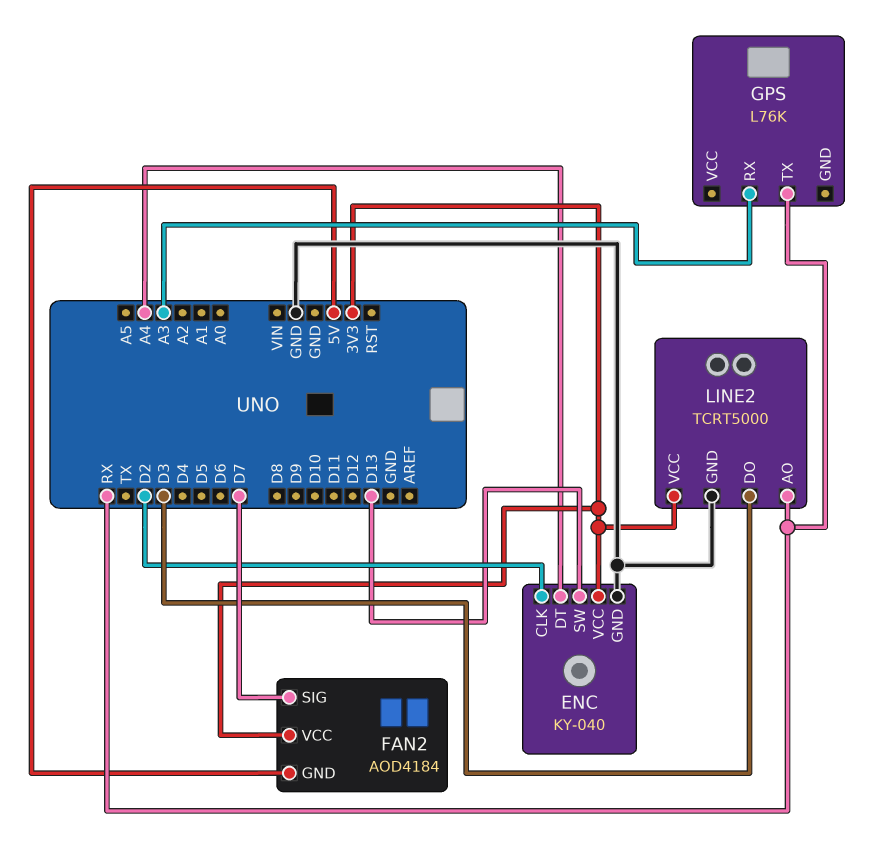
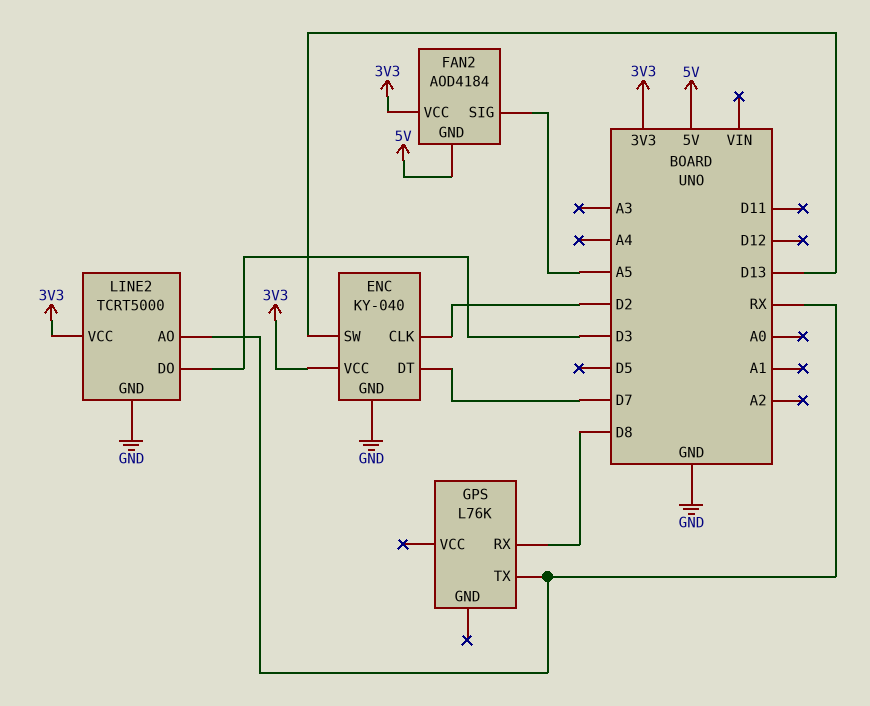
ENC pin DT: A4 -> D7
FAN2 pin SIG: D7 -> A5
GPS pin RX: A3 -> D8

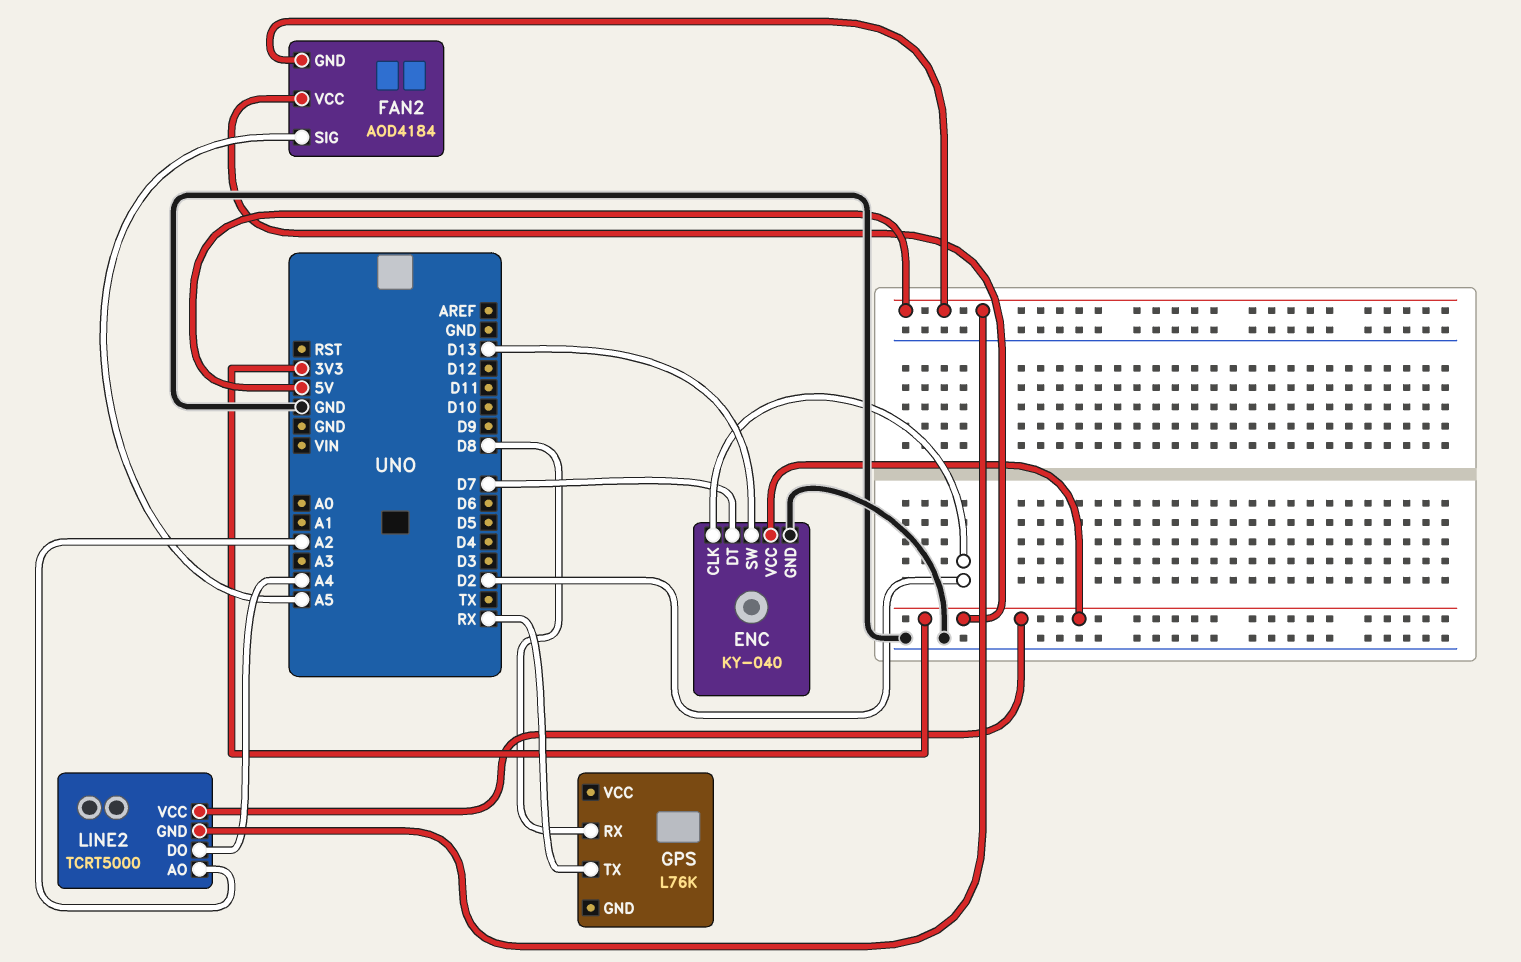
LINE2 pin AO: RX -> A2
LINE2 pin DO: D3 -> A4
LINE2 pin GND: GND -> 5V

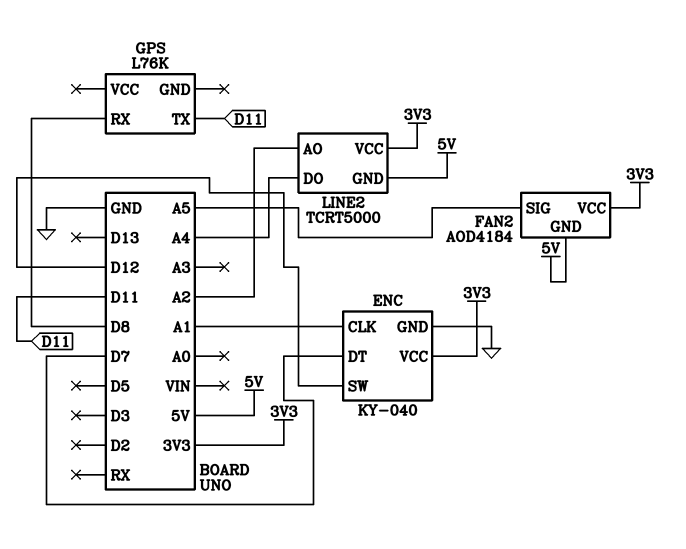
ENC pin CLK: D2 -> A1
ENC pin SW: D13 -> D12
GPS pin TX: RX -> D11

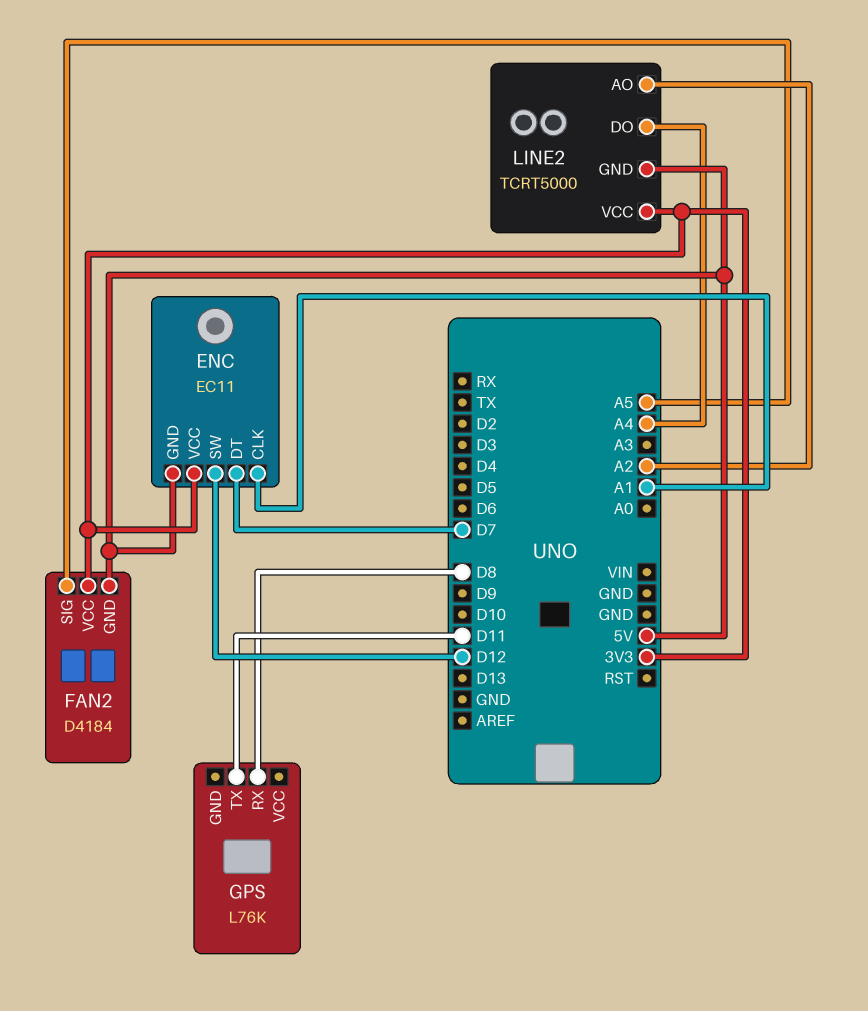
ENC: KY-040 -> EC11
ENC pin GND: GND -> 5V
FAN2: AOD4184 -> D4184

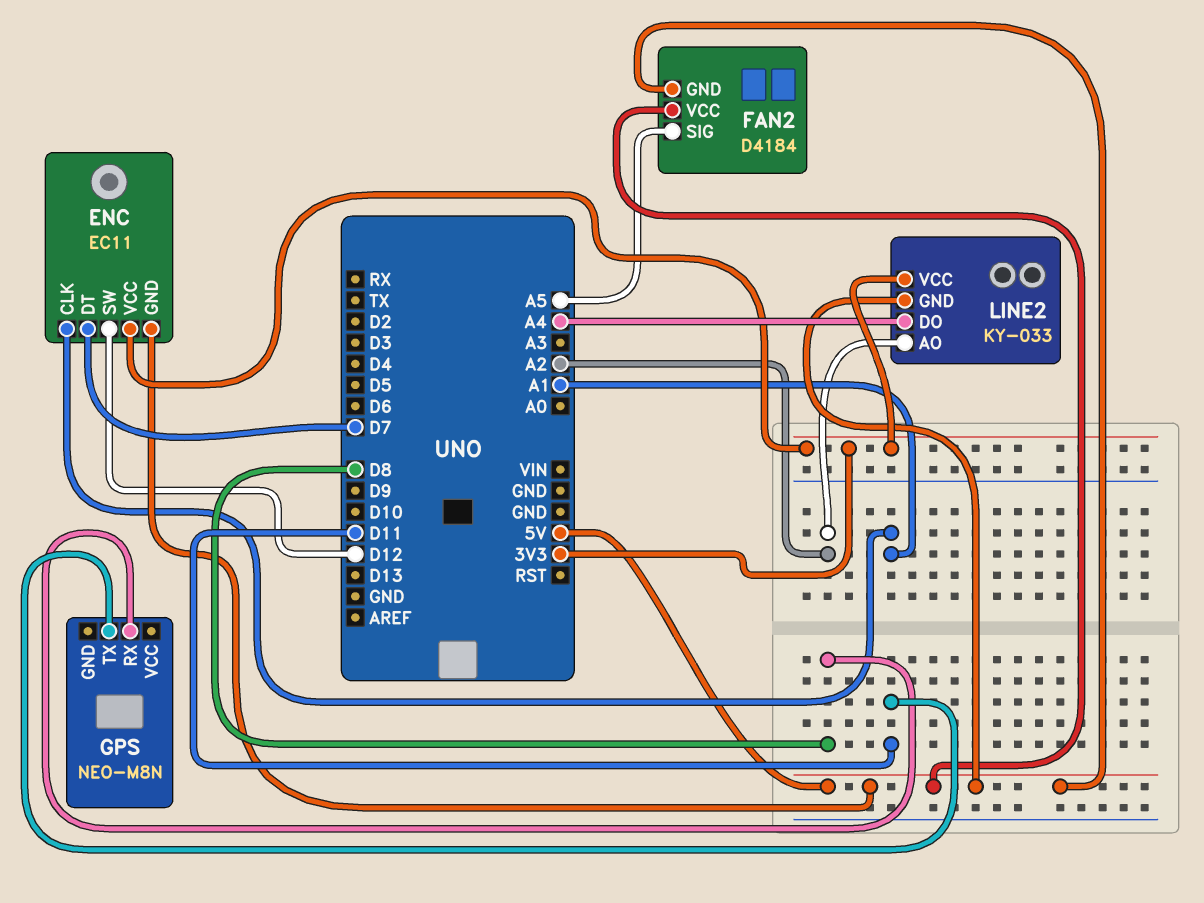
FAN2 pin VCC: 3V3 -> 5V
GPS: L76K -> NEO-M8N
LINE2: TCRT5000 -> KY-033

